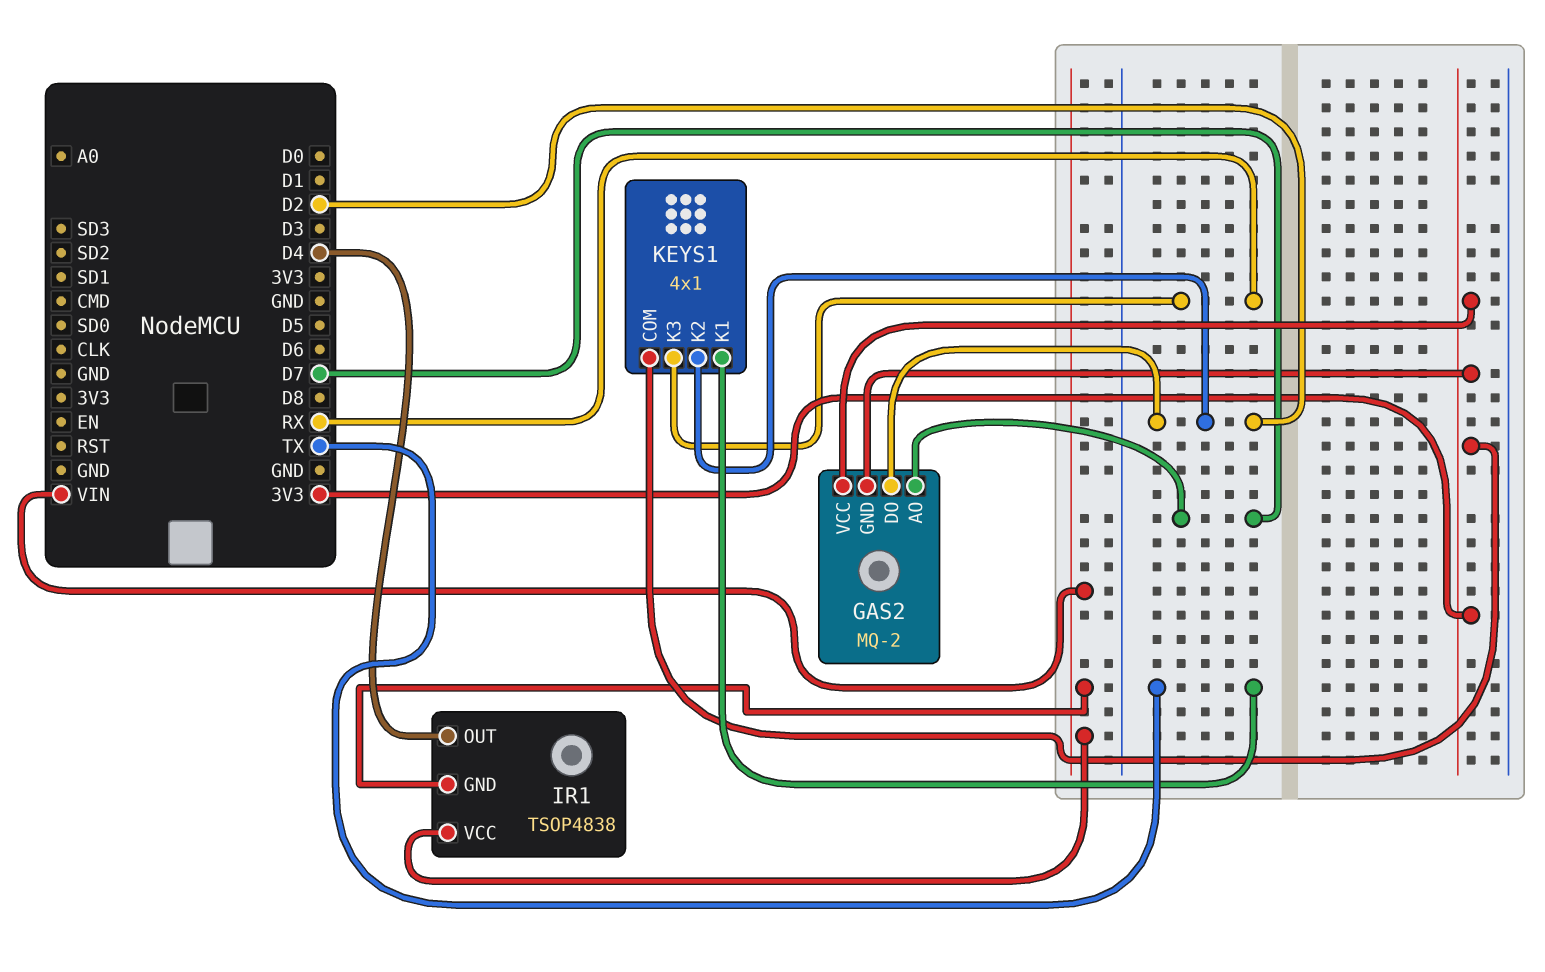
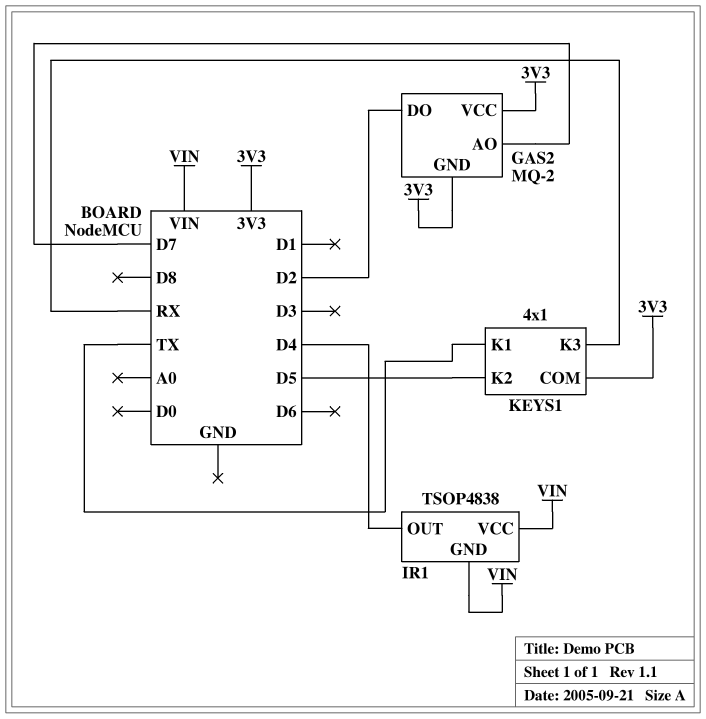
KEYS1 pin K2: D2 -> D5

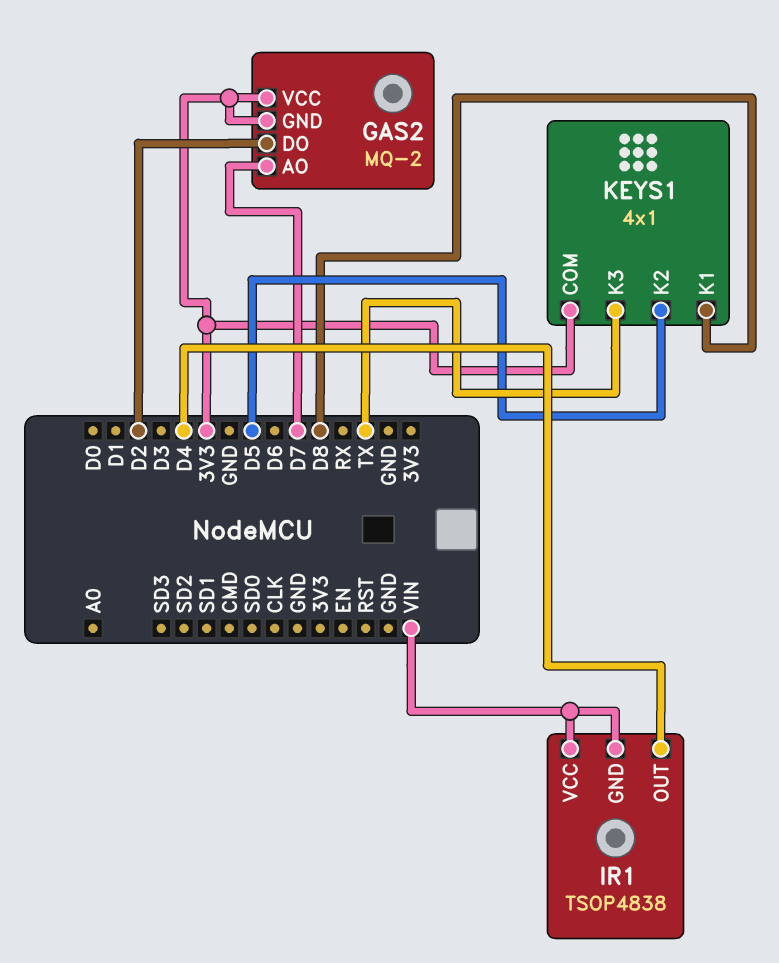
KEYS1 pin K1: TX -> D8
KEYS1 pin K3: RX -> TX

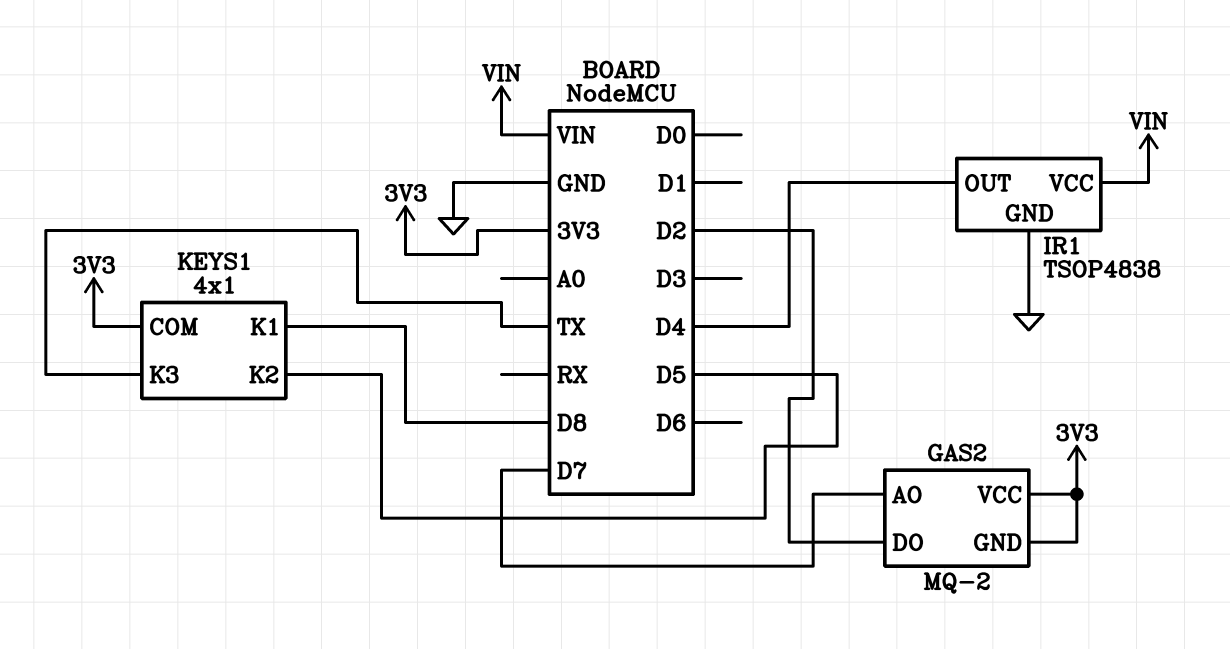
IR1 pin GND: VIN -> GND

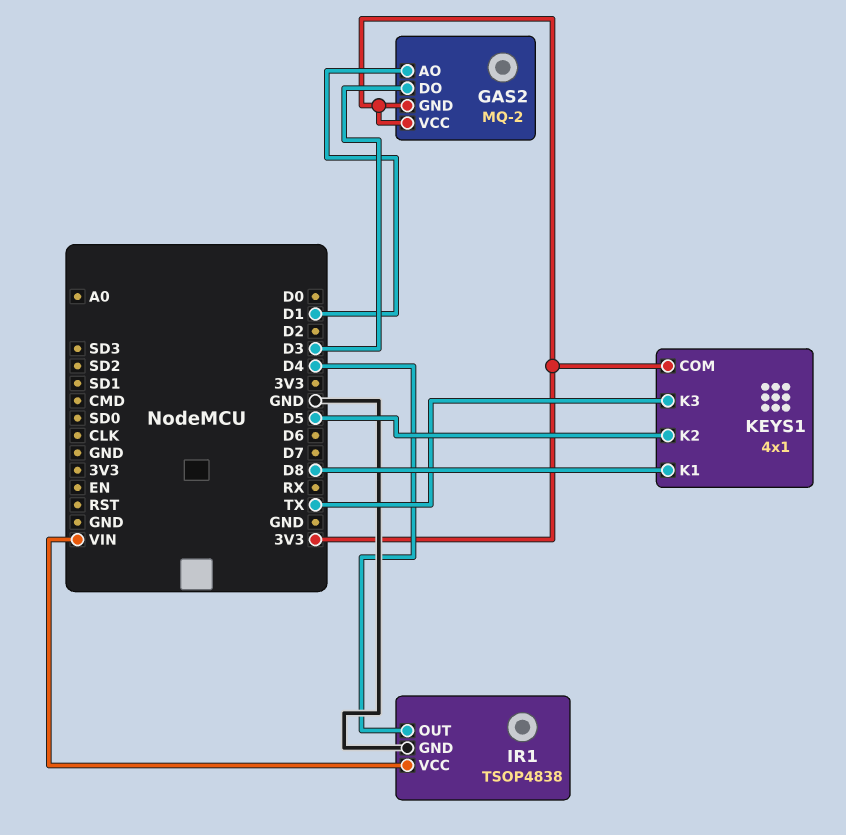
GAS2 pin AO: D7 -> D1
GAS2 pin DO: D2 -> D3

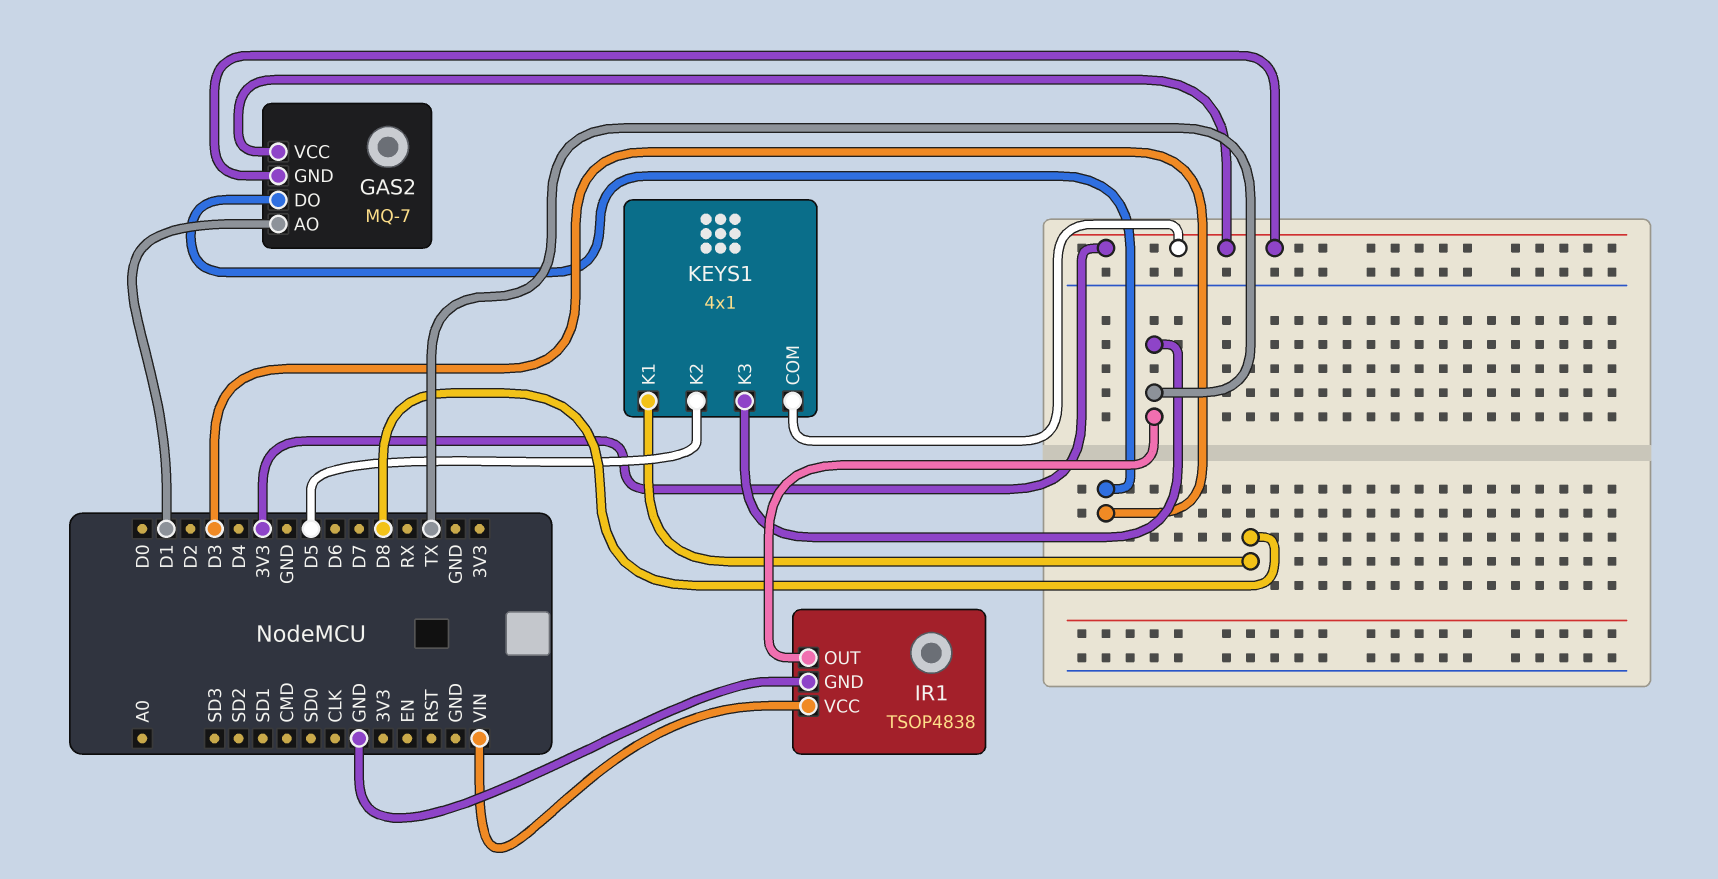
GAS2: MQ-2 -> MQ-7
IR1 pin OUT: D4 -> TX

